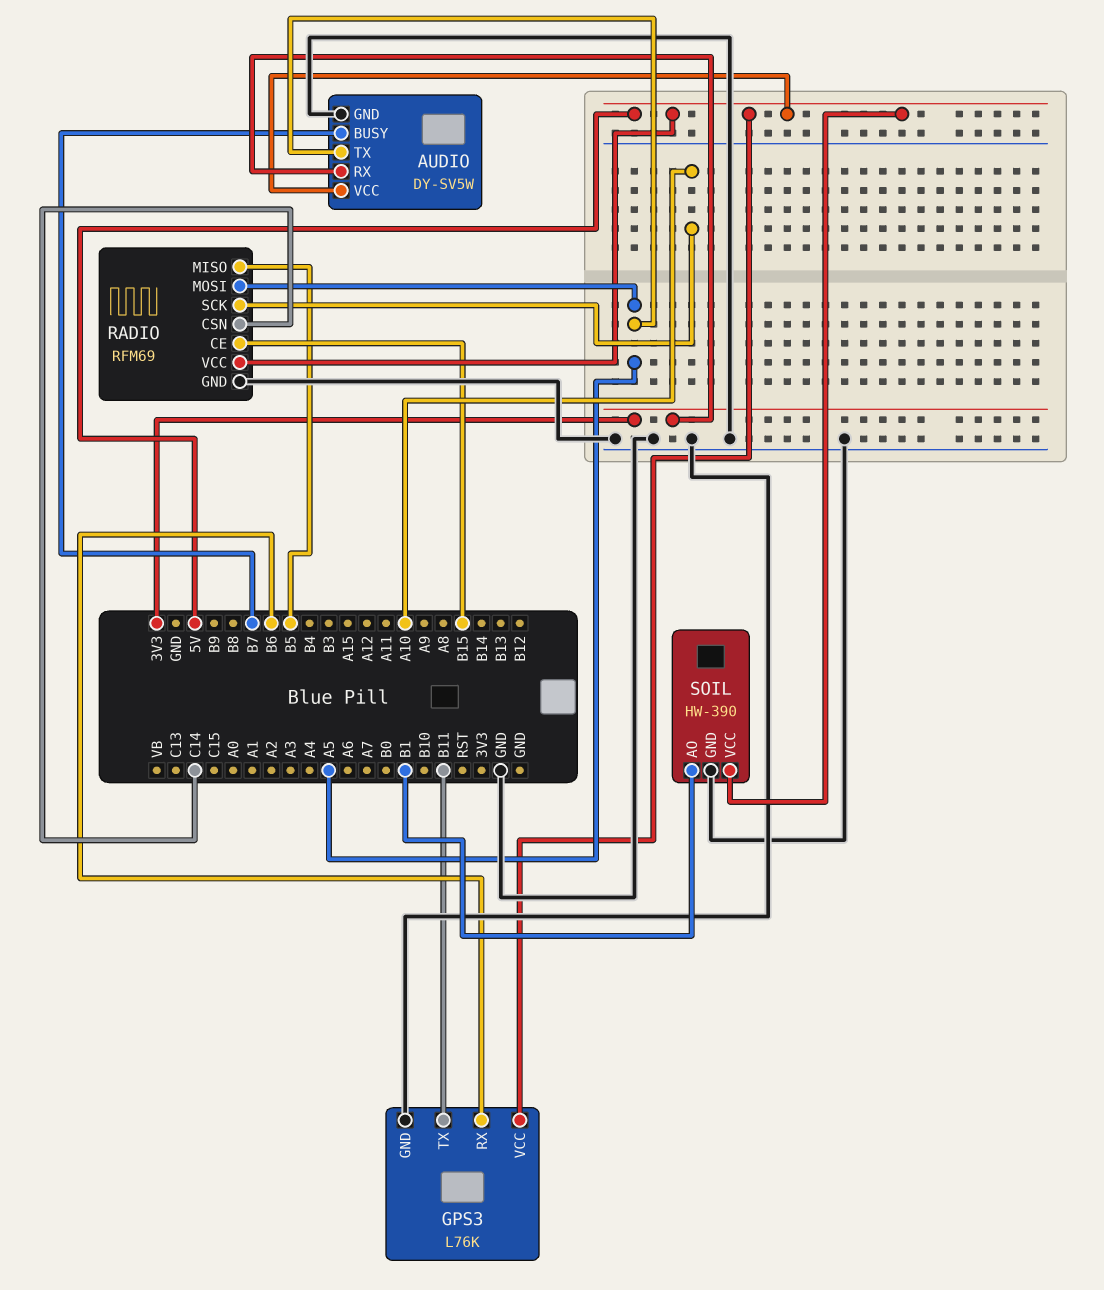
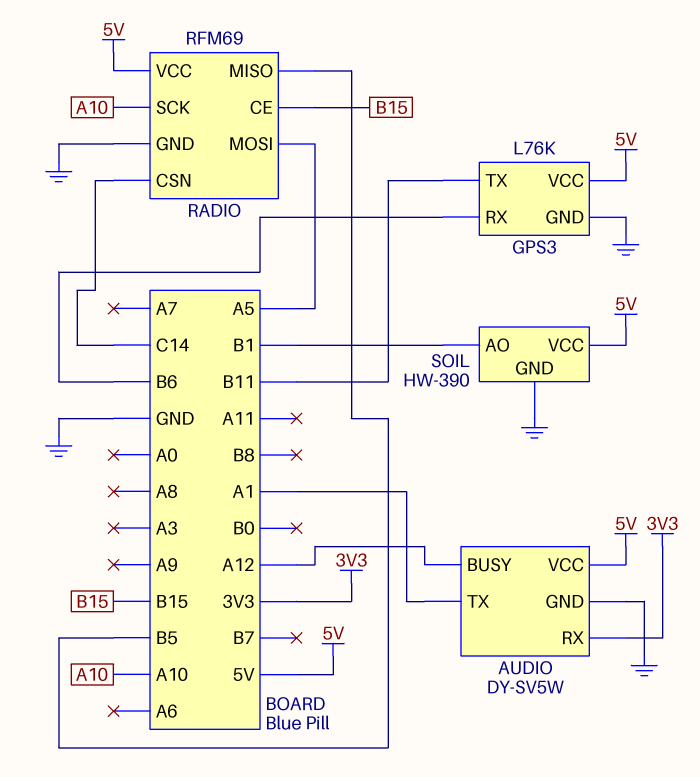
AUDIO pin BUSY: B7 -> A12
AUDIO pin TX: A5 -> A1

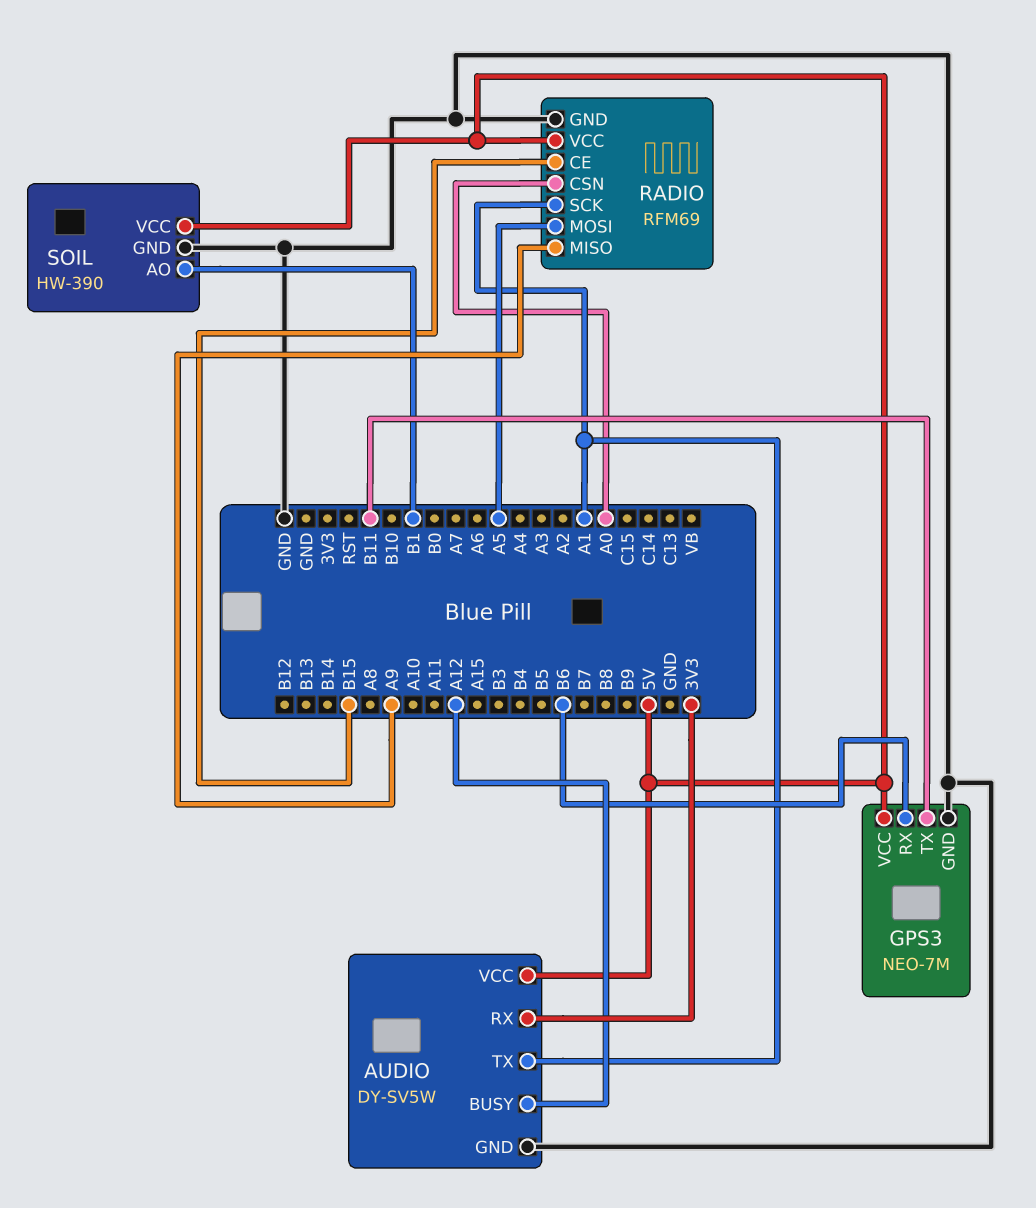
GPS3: L76K -> NEO-7M
RADIO pin CSN: C14 -> A0
RADIO pin MISO: B5 -> A9
RADIO pin SCK: A10 -> A1

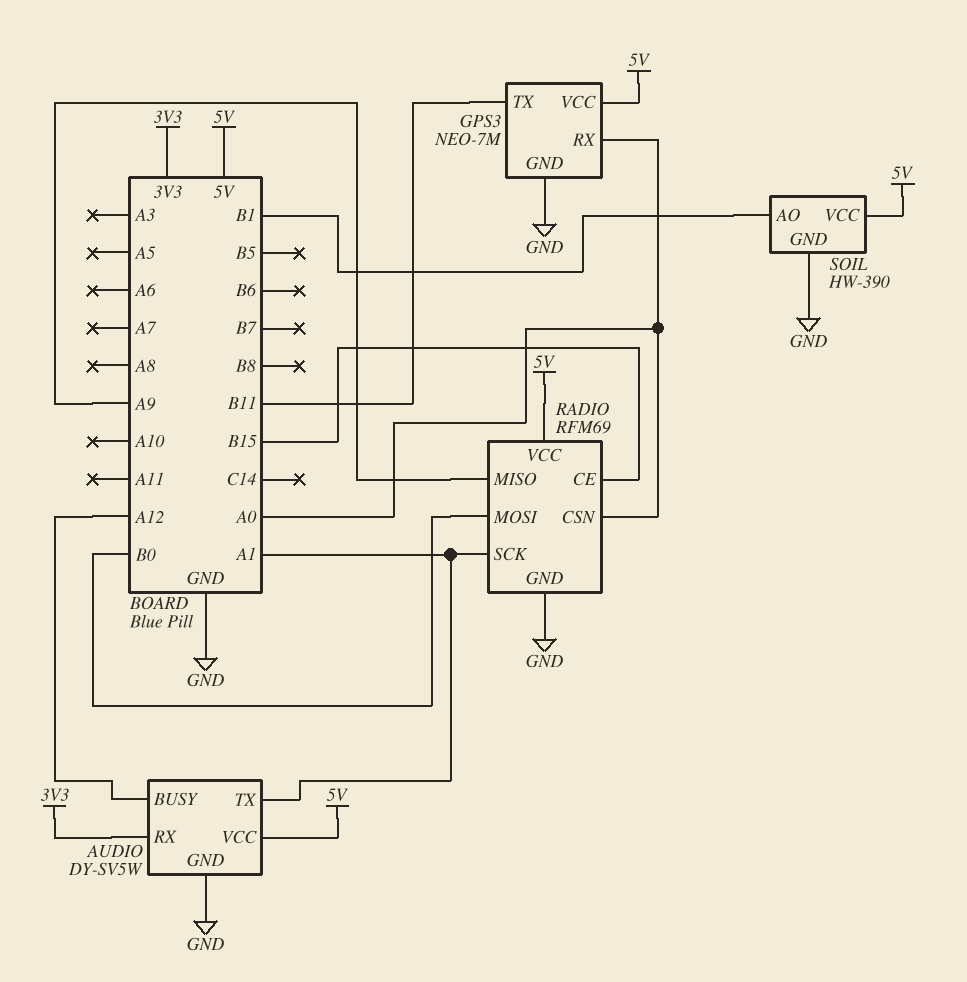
GPS3 pin RX: B6 -> A0
RADIO pin MOSI: A5 -> B0

